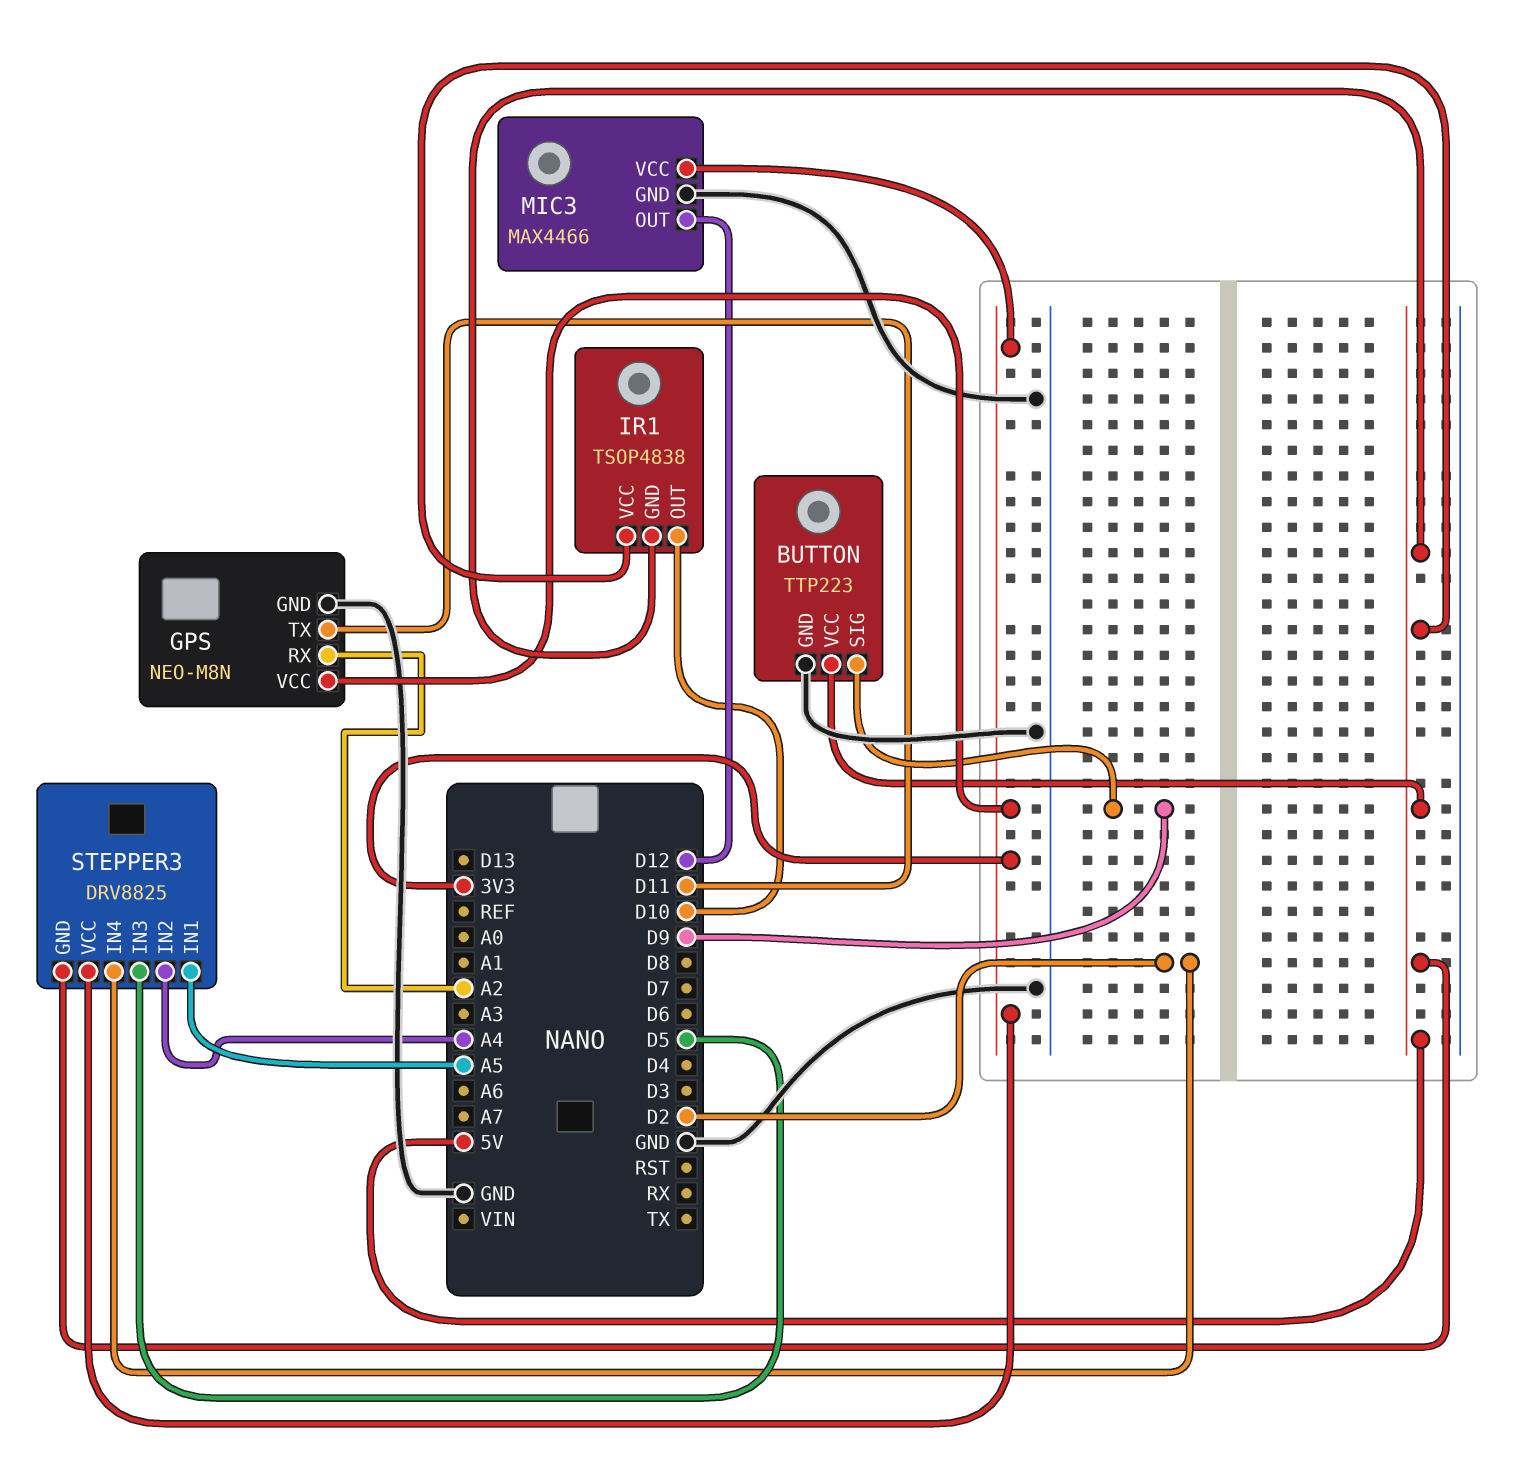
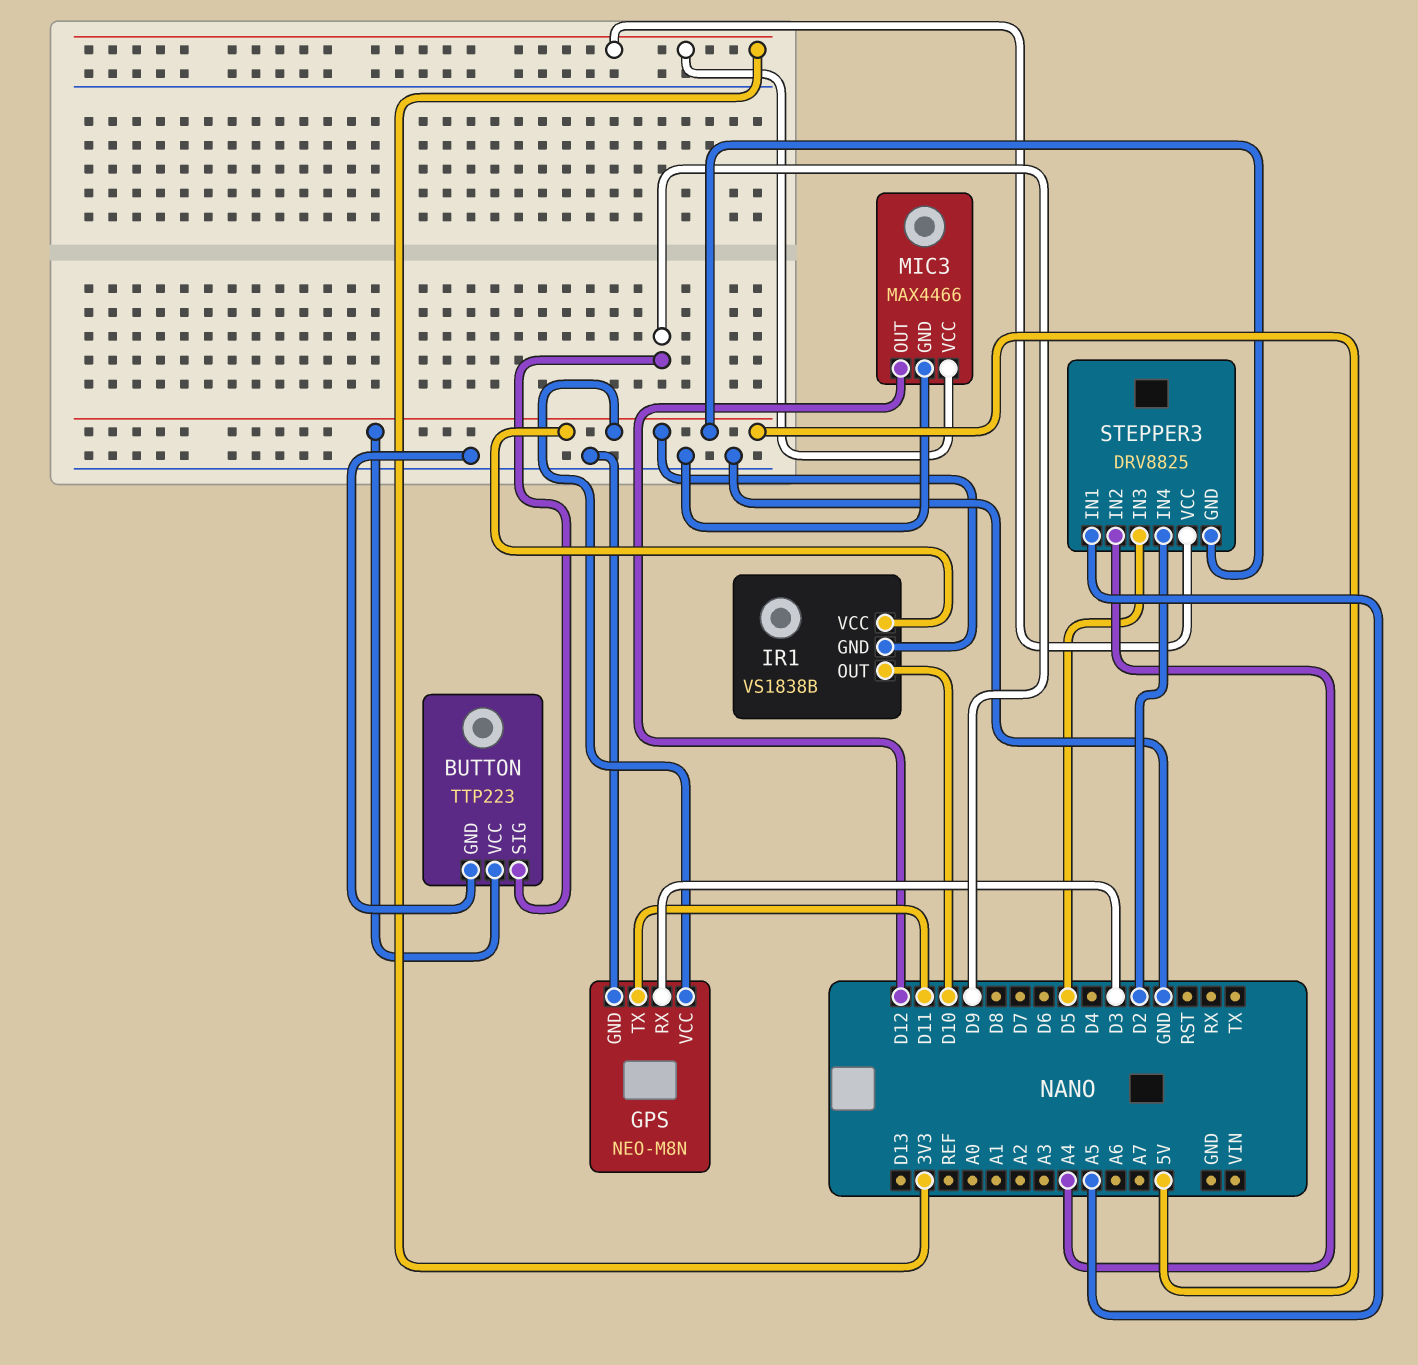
GPS pin RX: A2 -> D3
GPS pin VCC: 3V3 -> 5V
IR1: TSOP4838 -> VS1838B

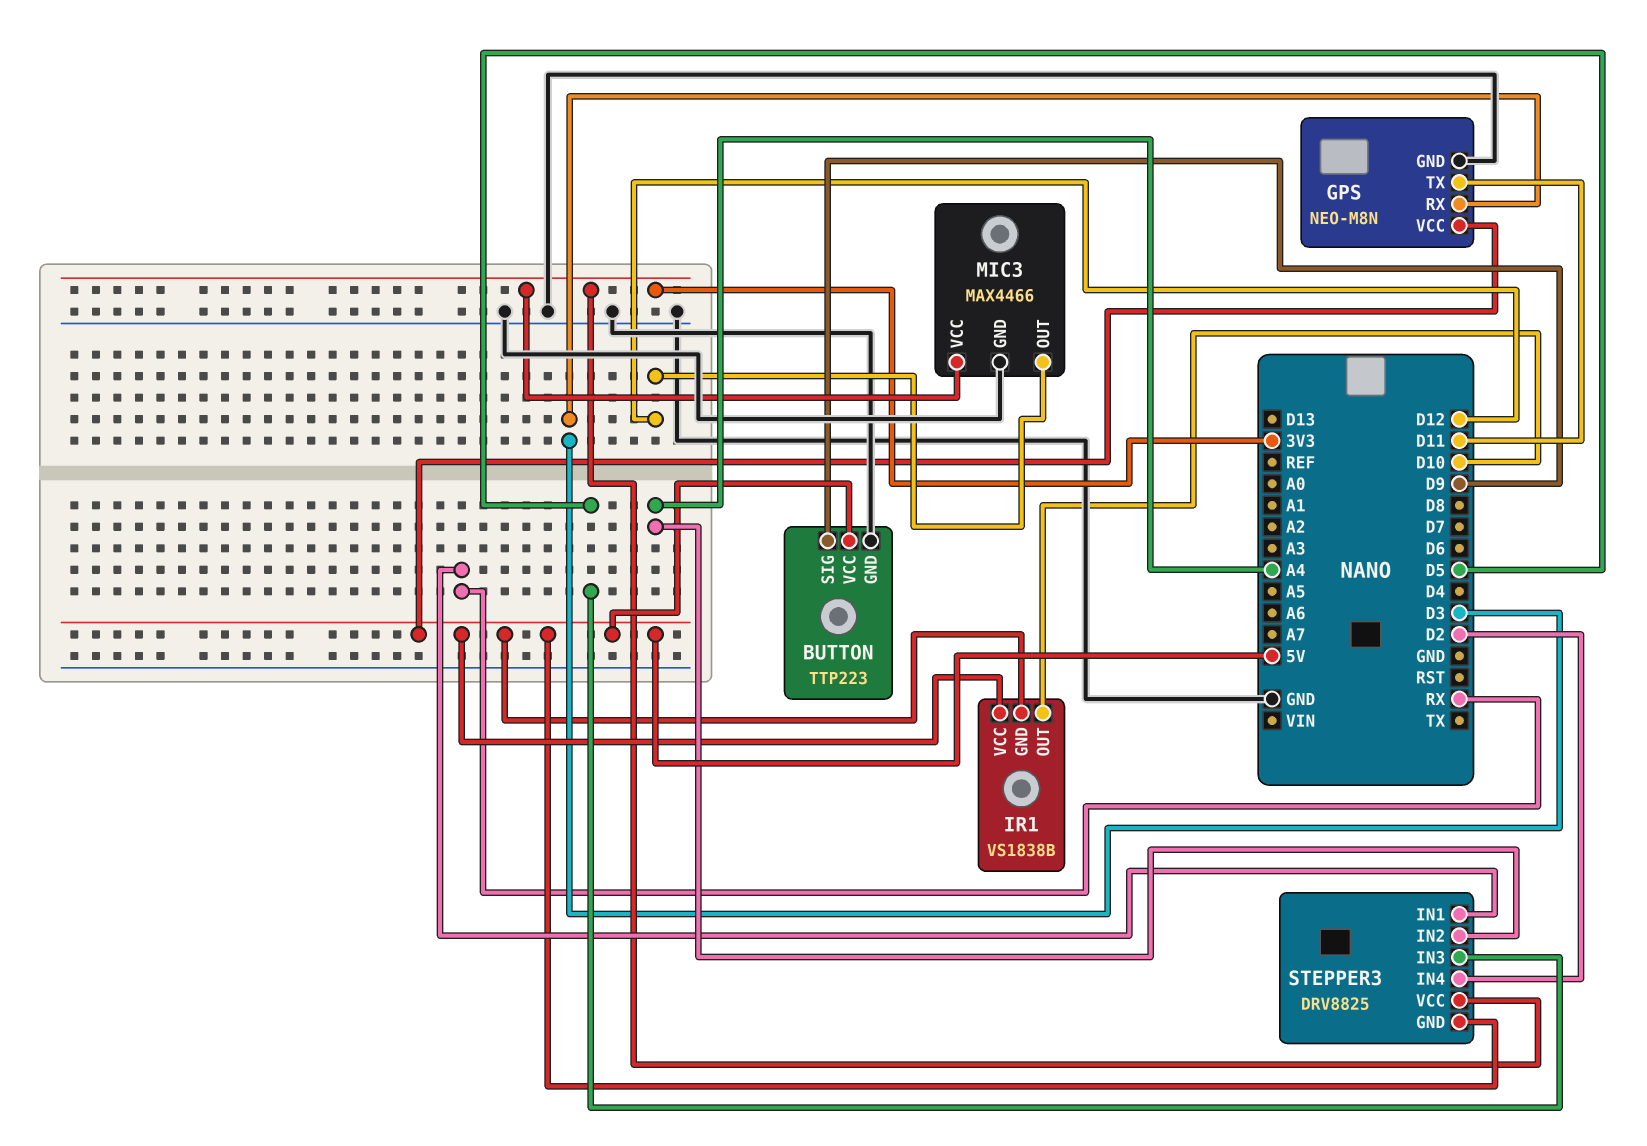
STEPPER3 pin IN1: A5 -> RX

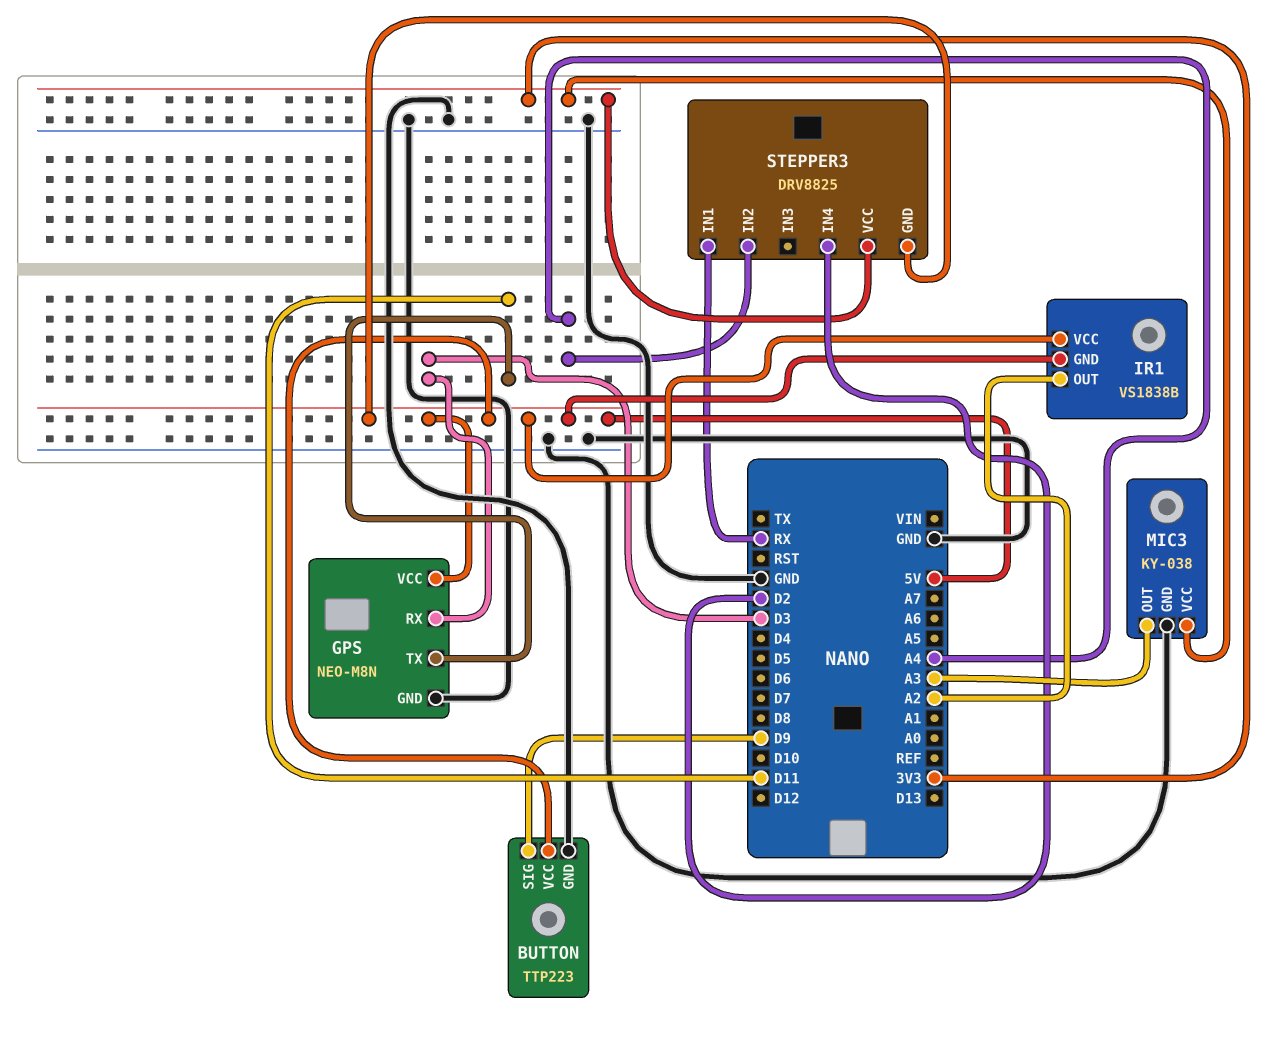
IR1 pin OUT: D10 -> A2
MIC3: MAX4466 -> KY-038
MIC3 pin OUT: D12 -> A3
STEPPER3 pin IN3: D5 -> none

